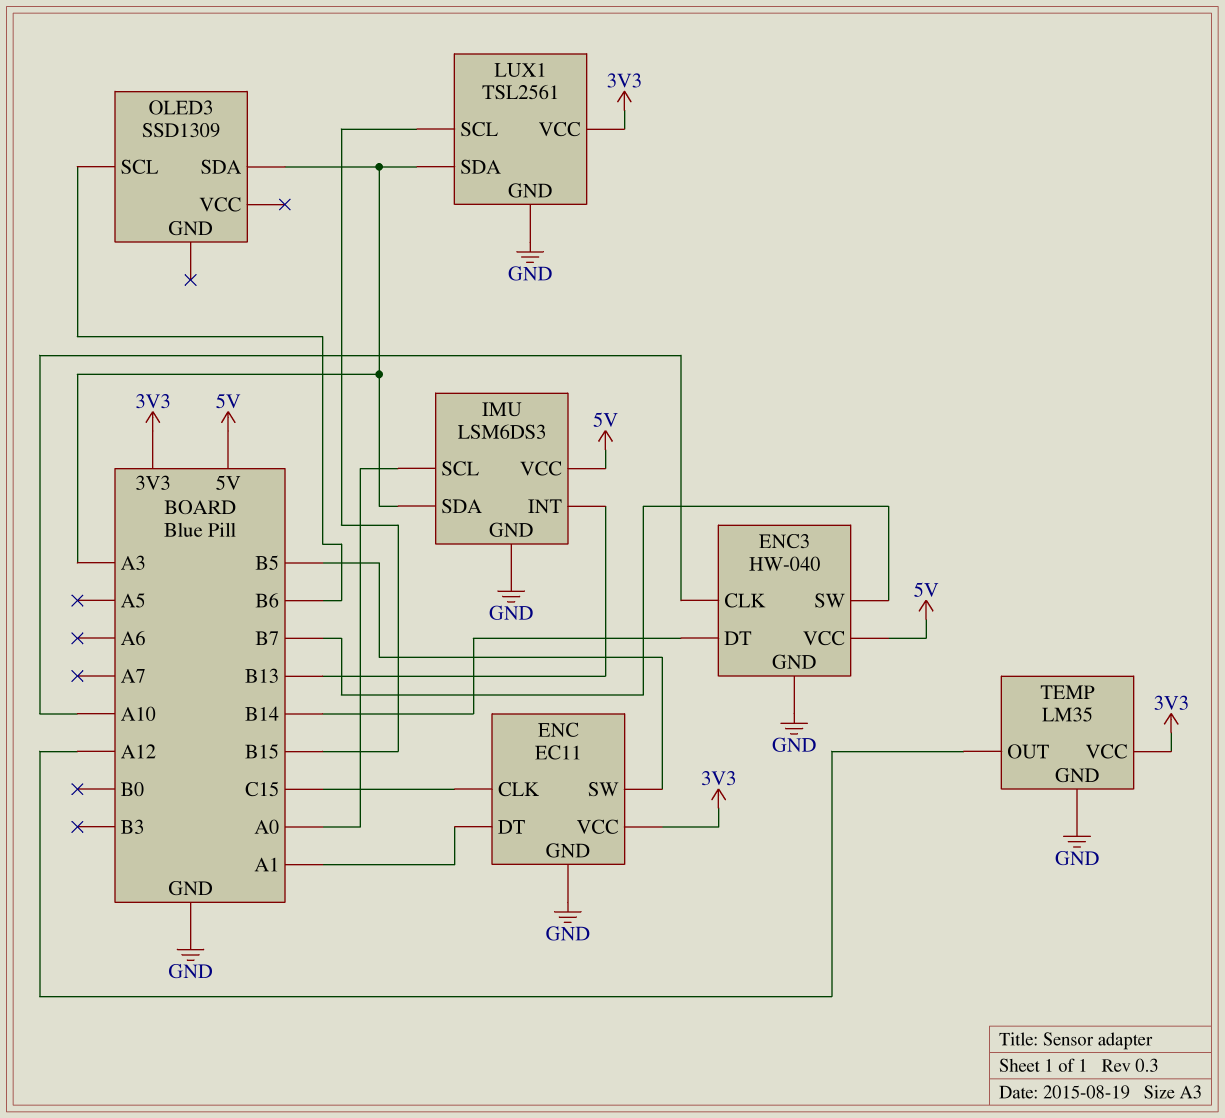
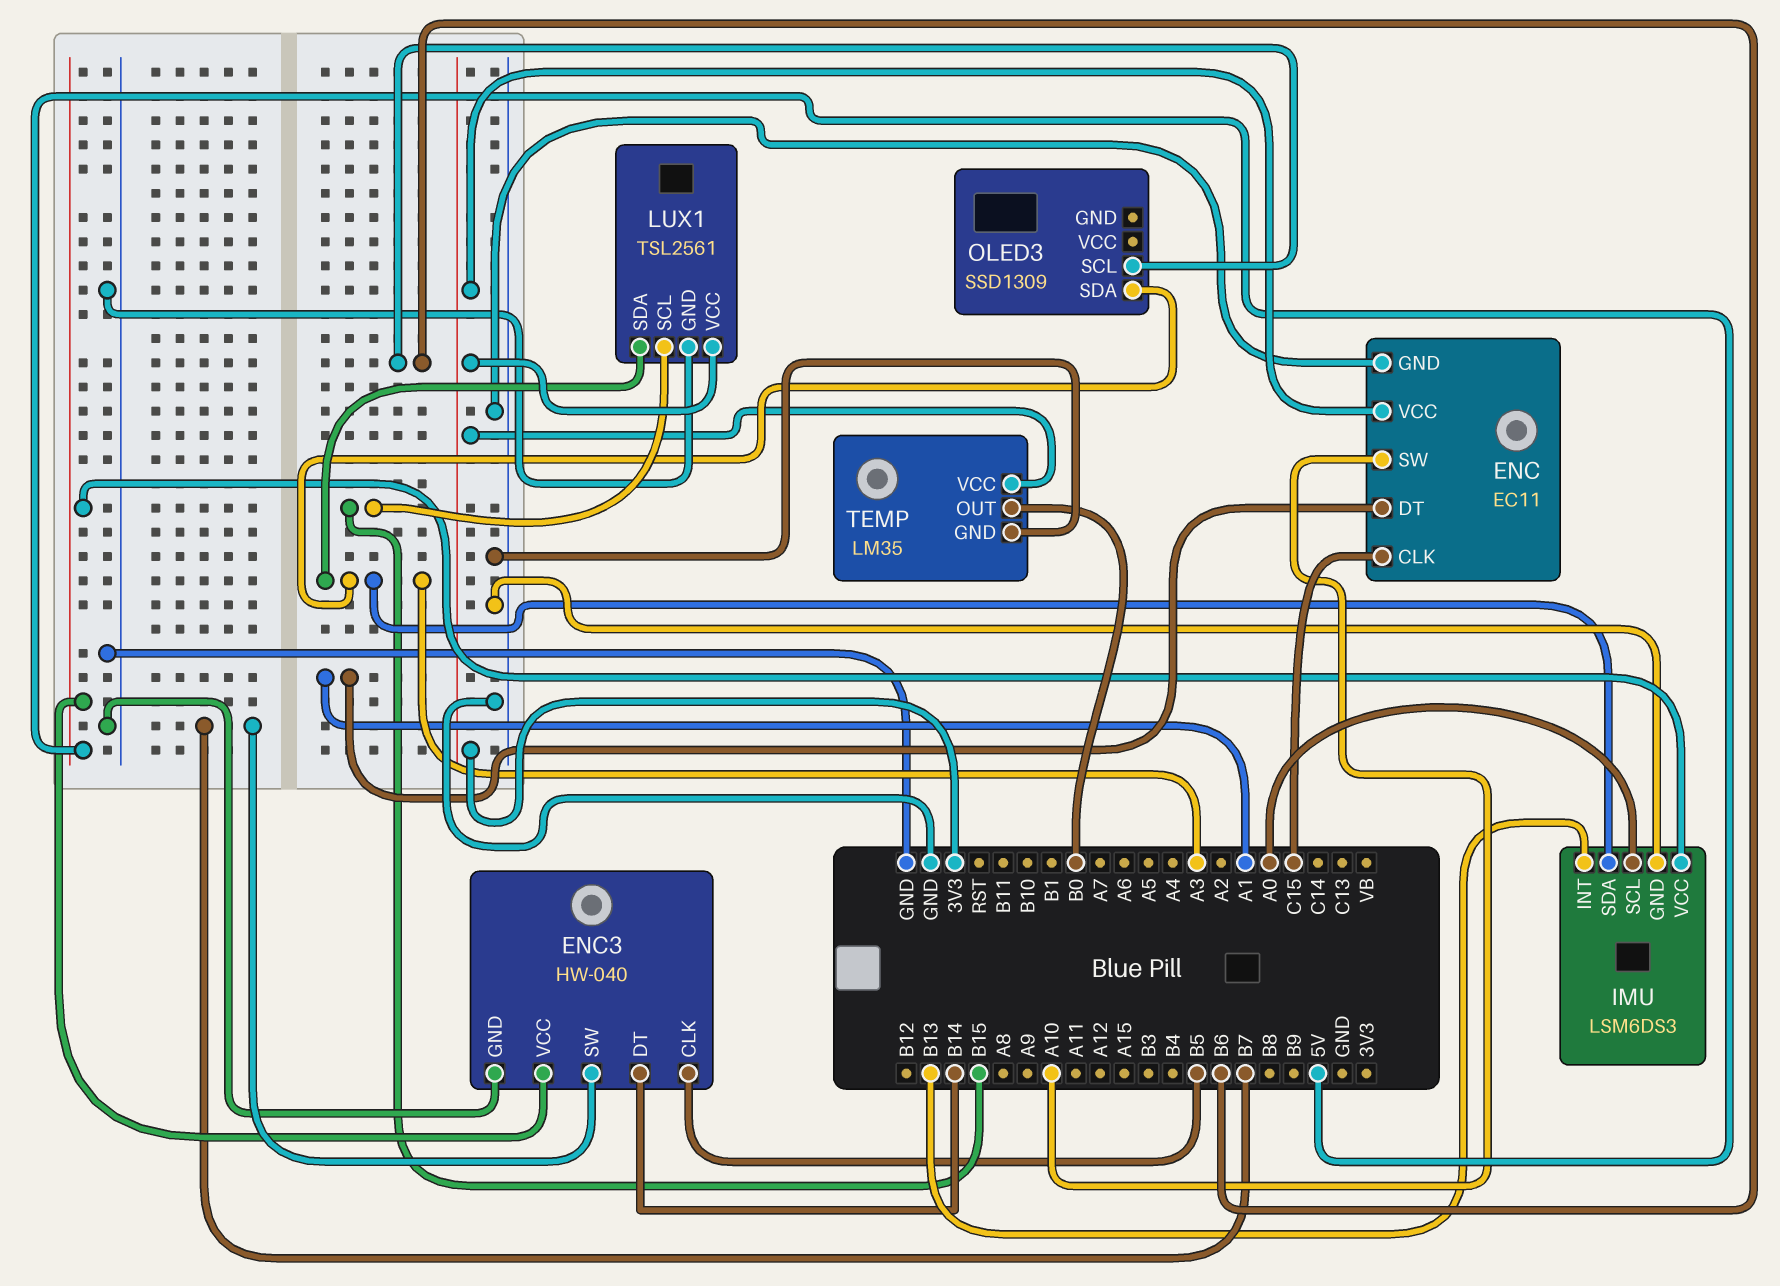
ENC pin SW: B5 -> A10
ENC3 pin CLK: A10 -> B5
TEMP pin OUT: A12 -> B0

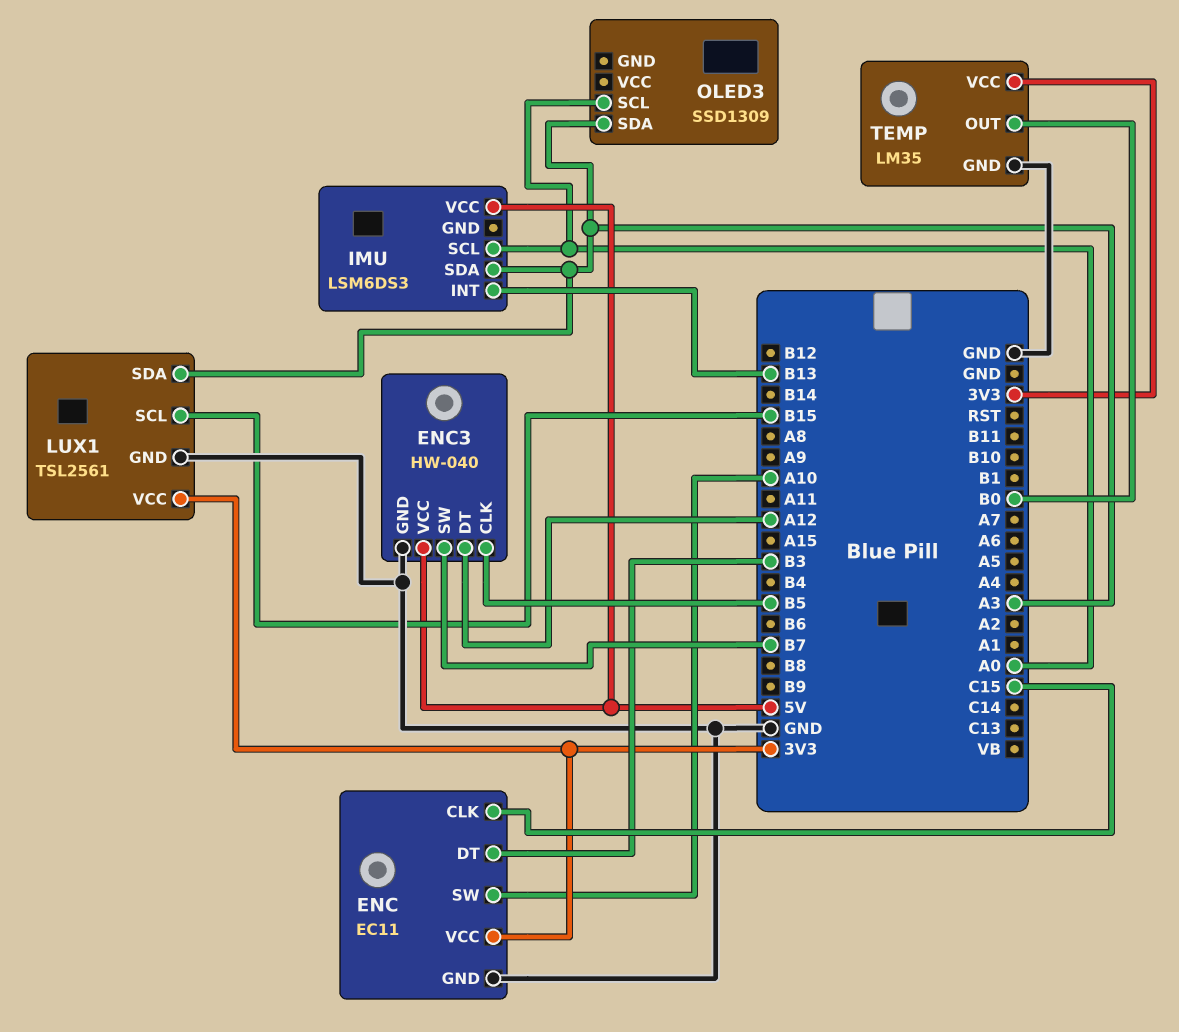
ENC pin DT: A1 -> B3
ENC3 pin DT: B14 -> A12
IMU pin GND: GND -> none
OLED3 pin SCL: B6 -> A0

